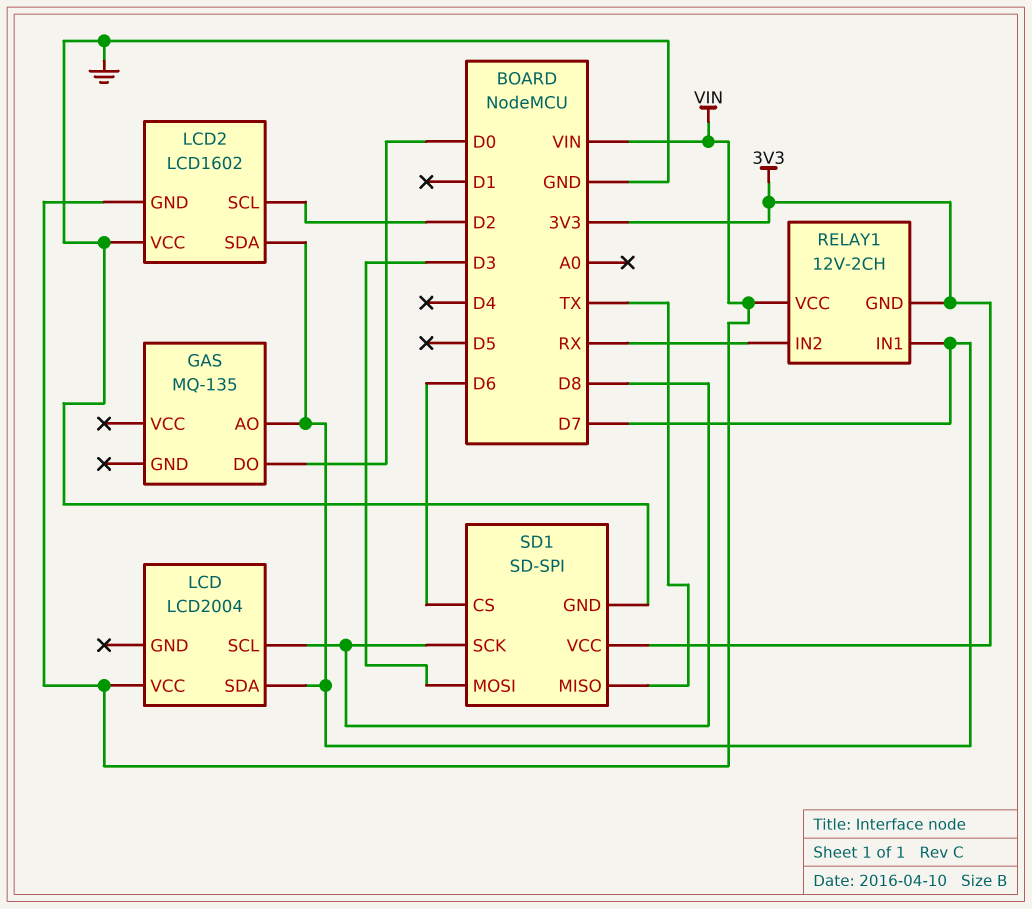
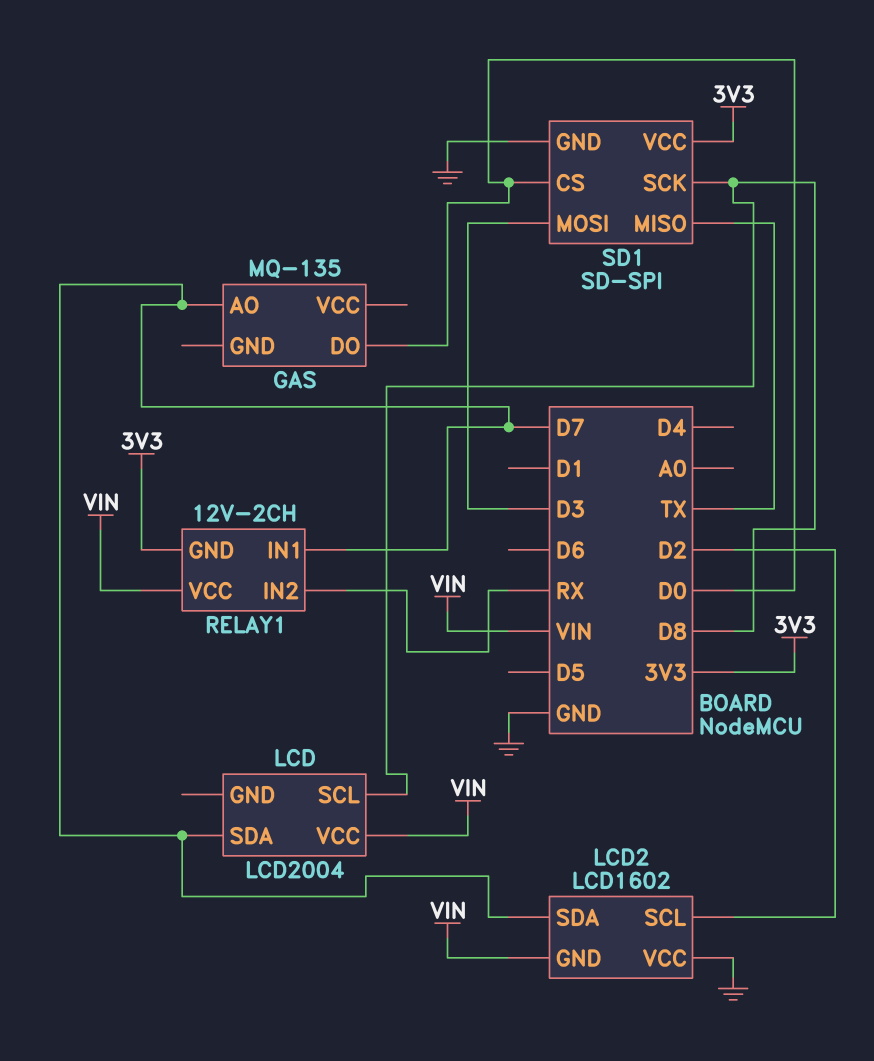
SD1 pin CS: D6 -> D0

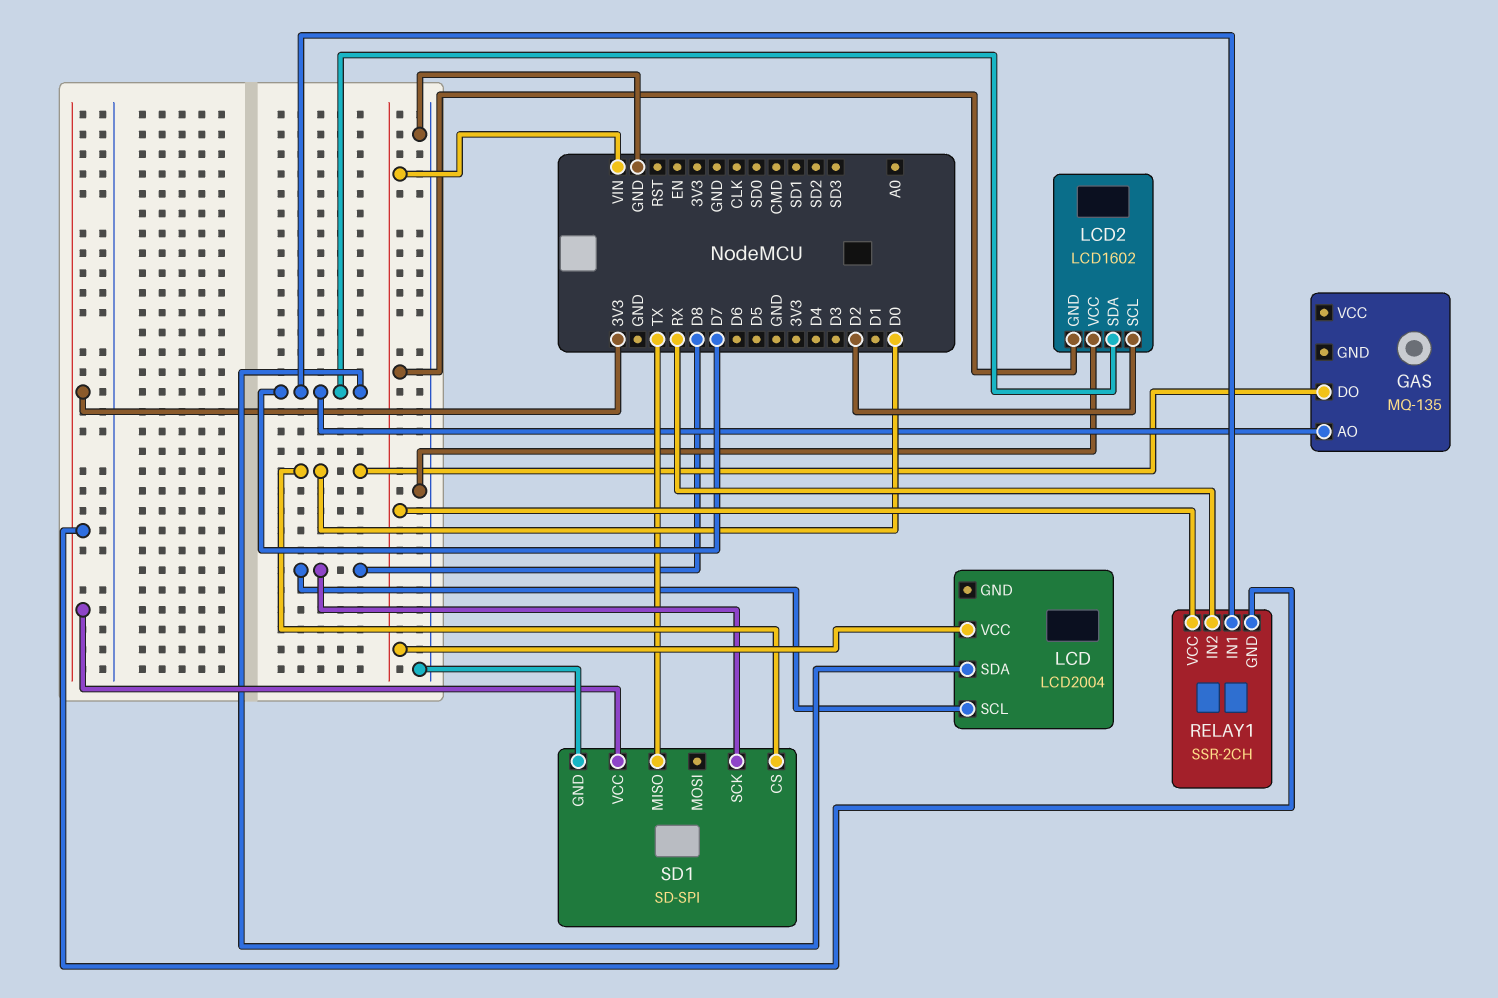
RELAY1: 12V-2CH -> SSR-2CH
SD1 pin MOSI: D3 -> none

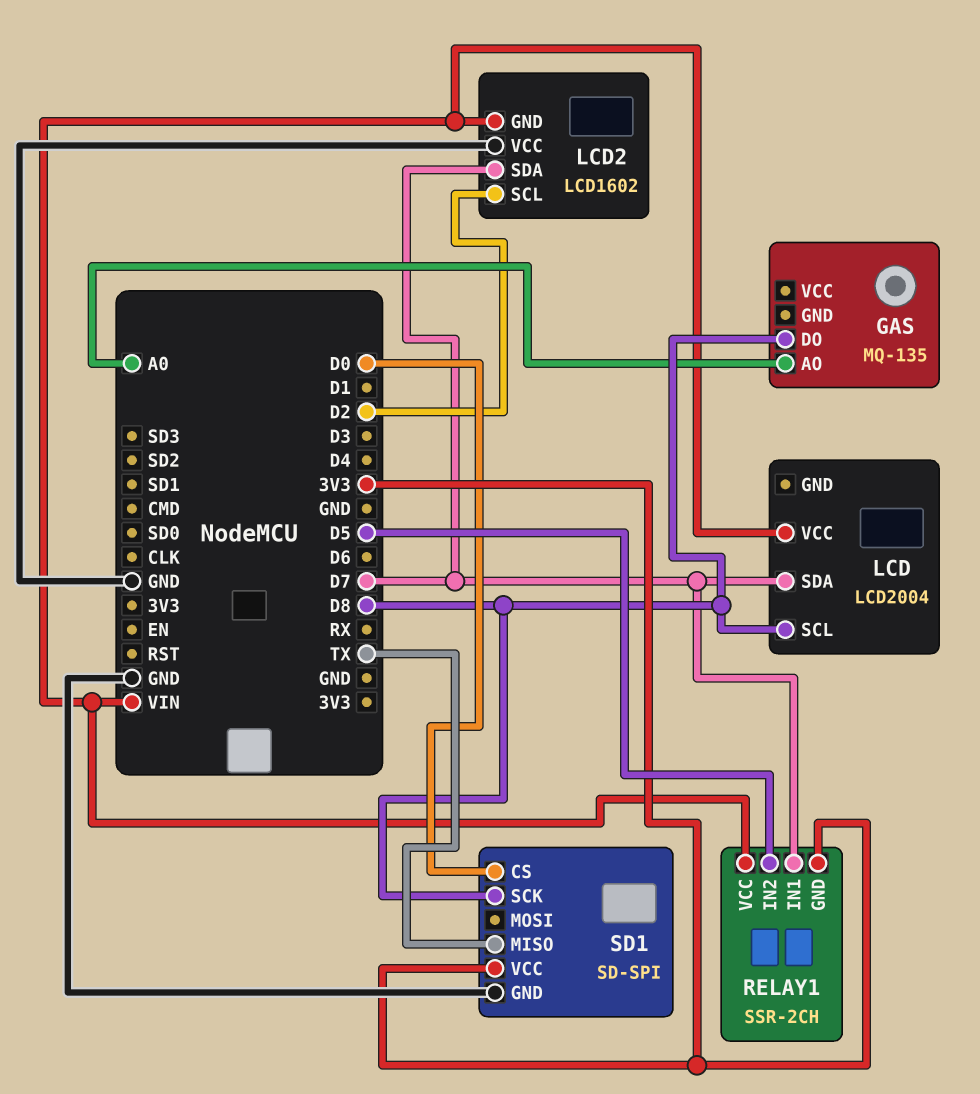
GAS pin AO: D7 -> A0
GAS pin DO: D0 -> D8
RELAY1 pin IN2: RX -> D5

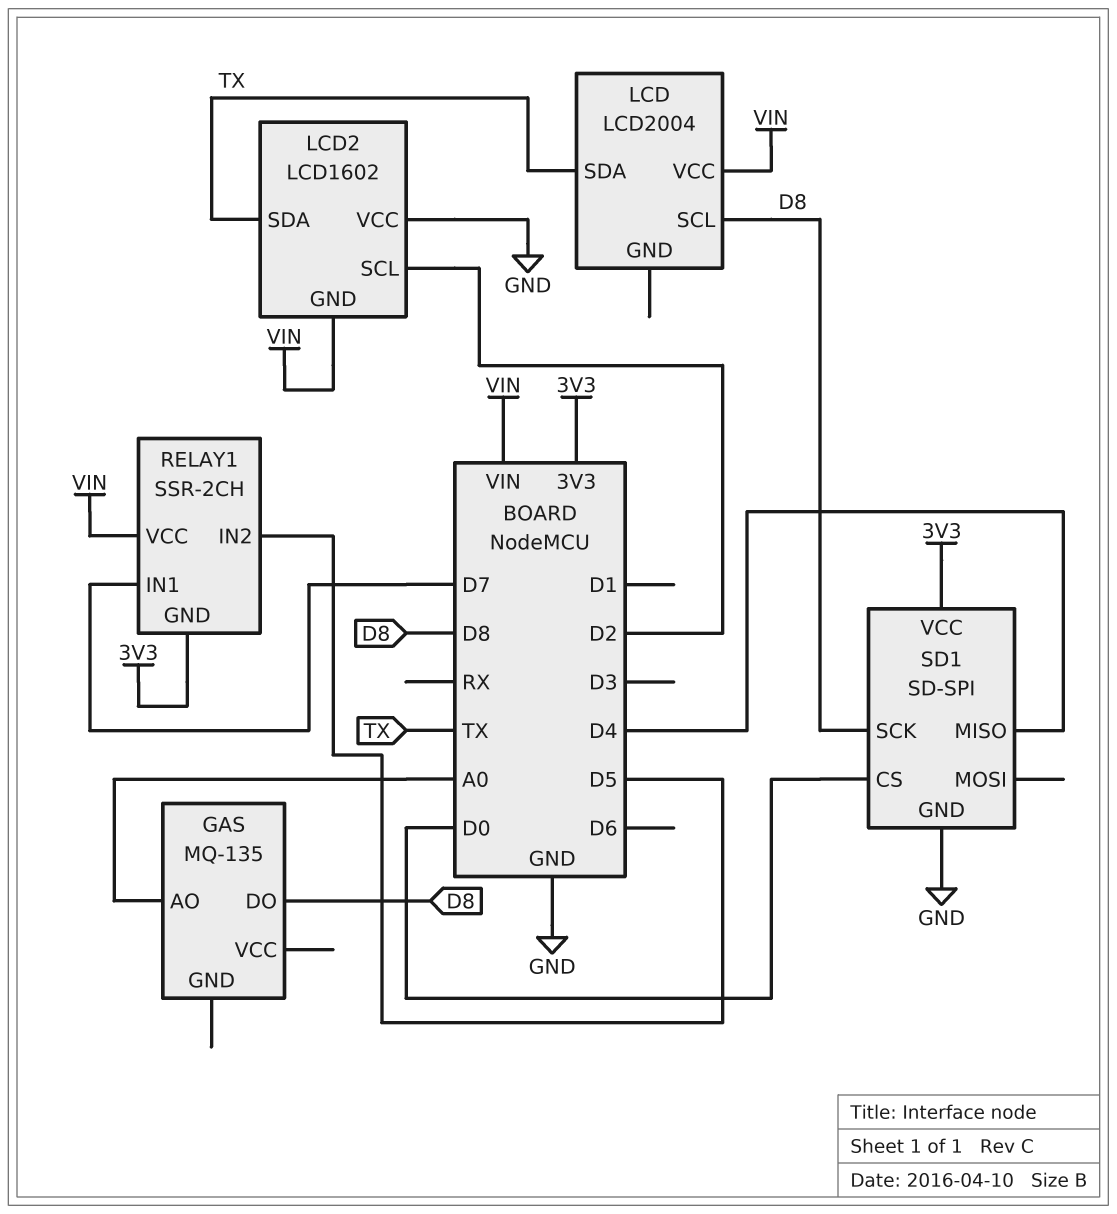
LCD pin SDA: D7 -> TX
LCD2 pin SDA: D7 -> TX
SD1 pin MISO: TX -> D4

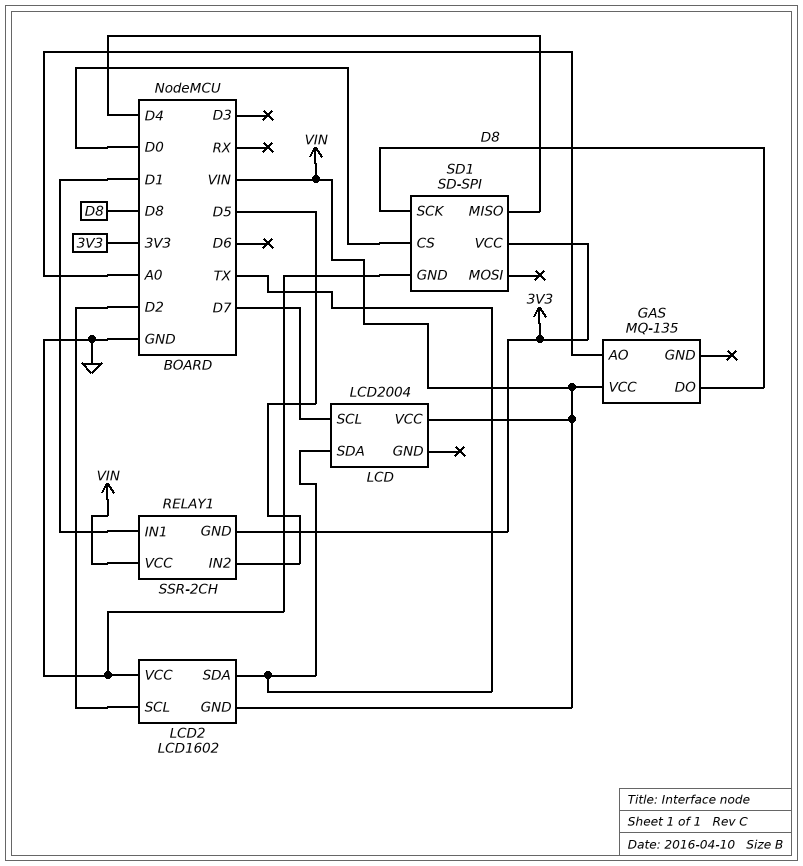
GAS pin VCC: none -> VIN
LCD pin SCL: D8 -> D7
RELAY1 pin IN1: D7 -> D1

